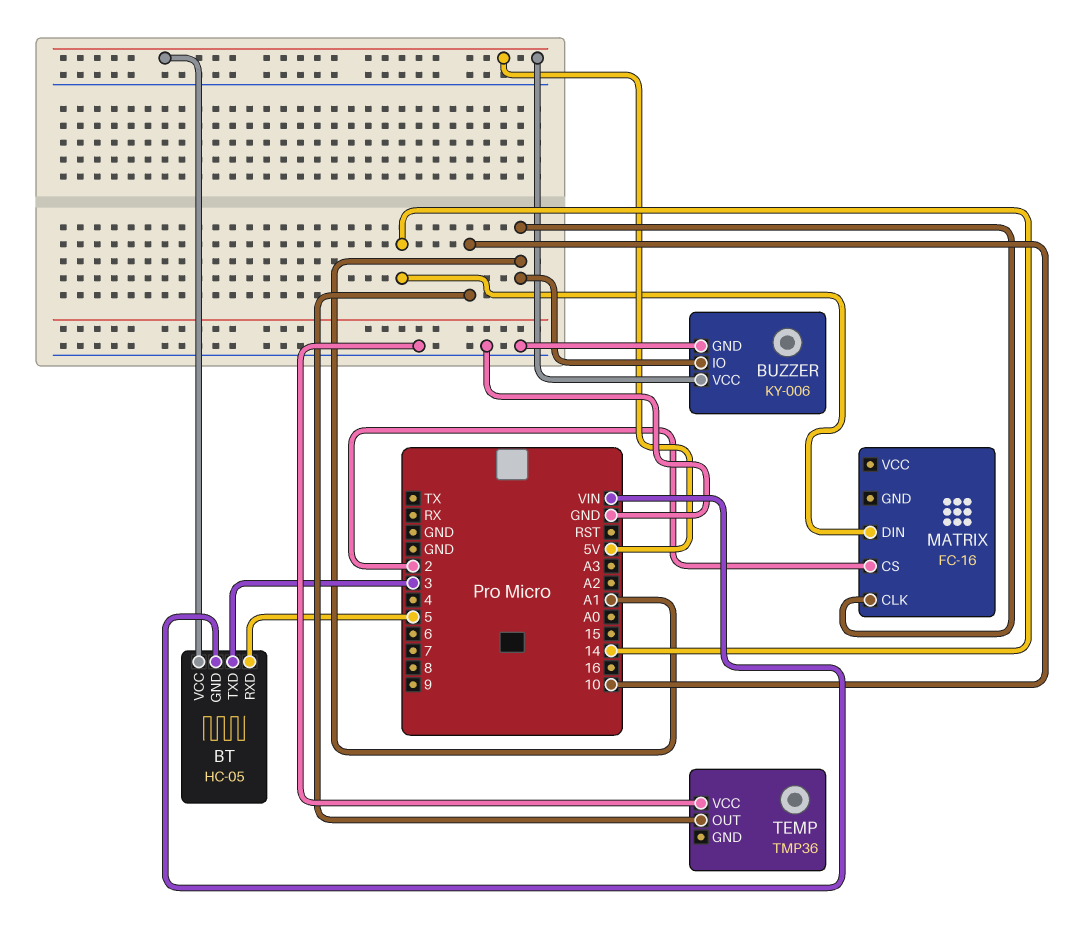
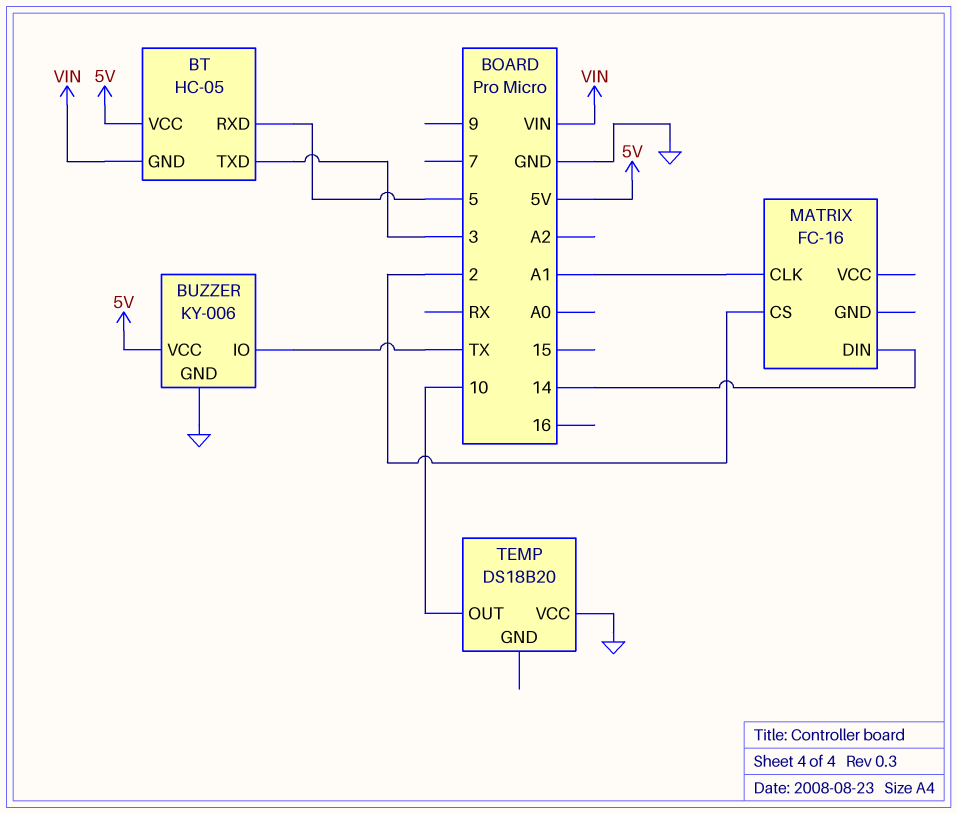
BUZZER pin IO: A1 -> TX
TEMP: TMP36 -> DS18B20

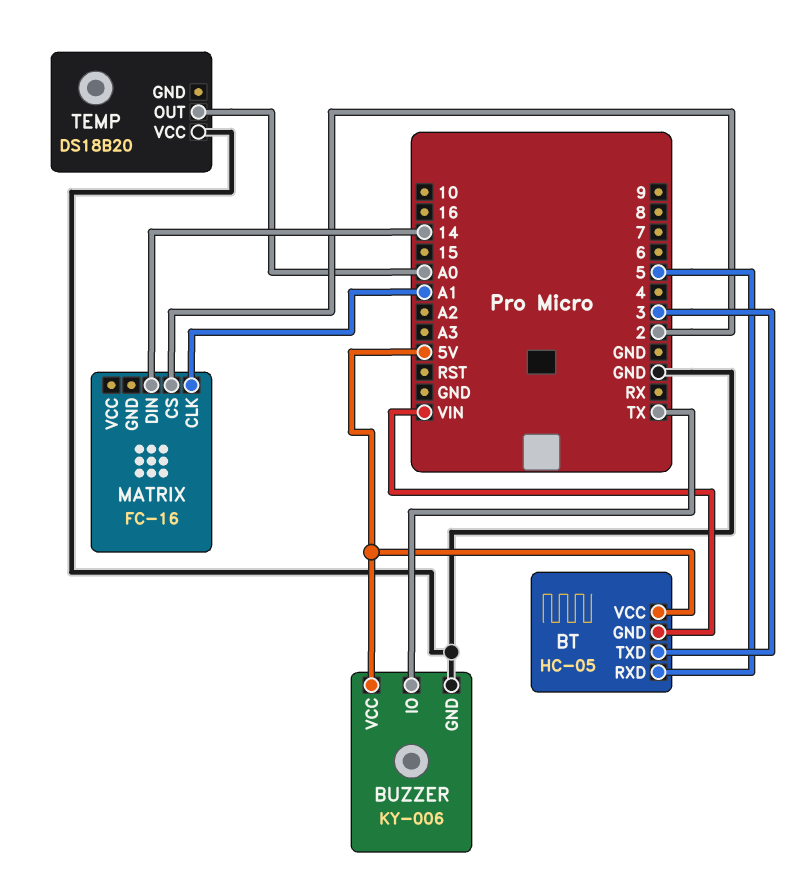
TEMP pin OUT: 10 -> A0

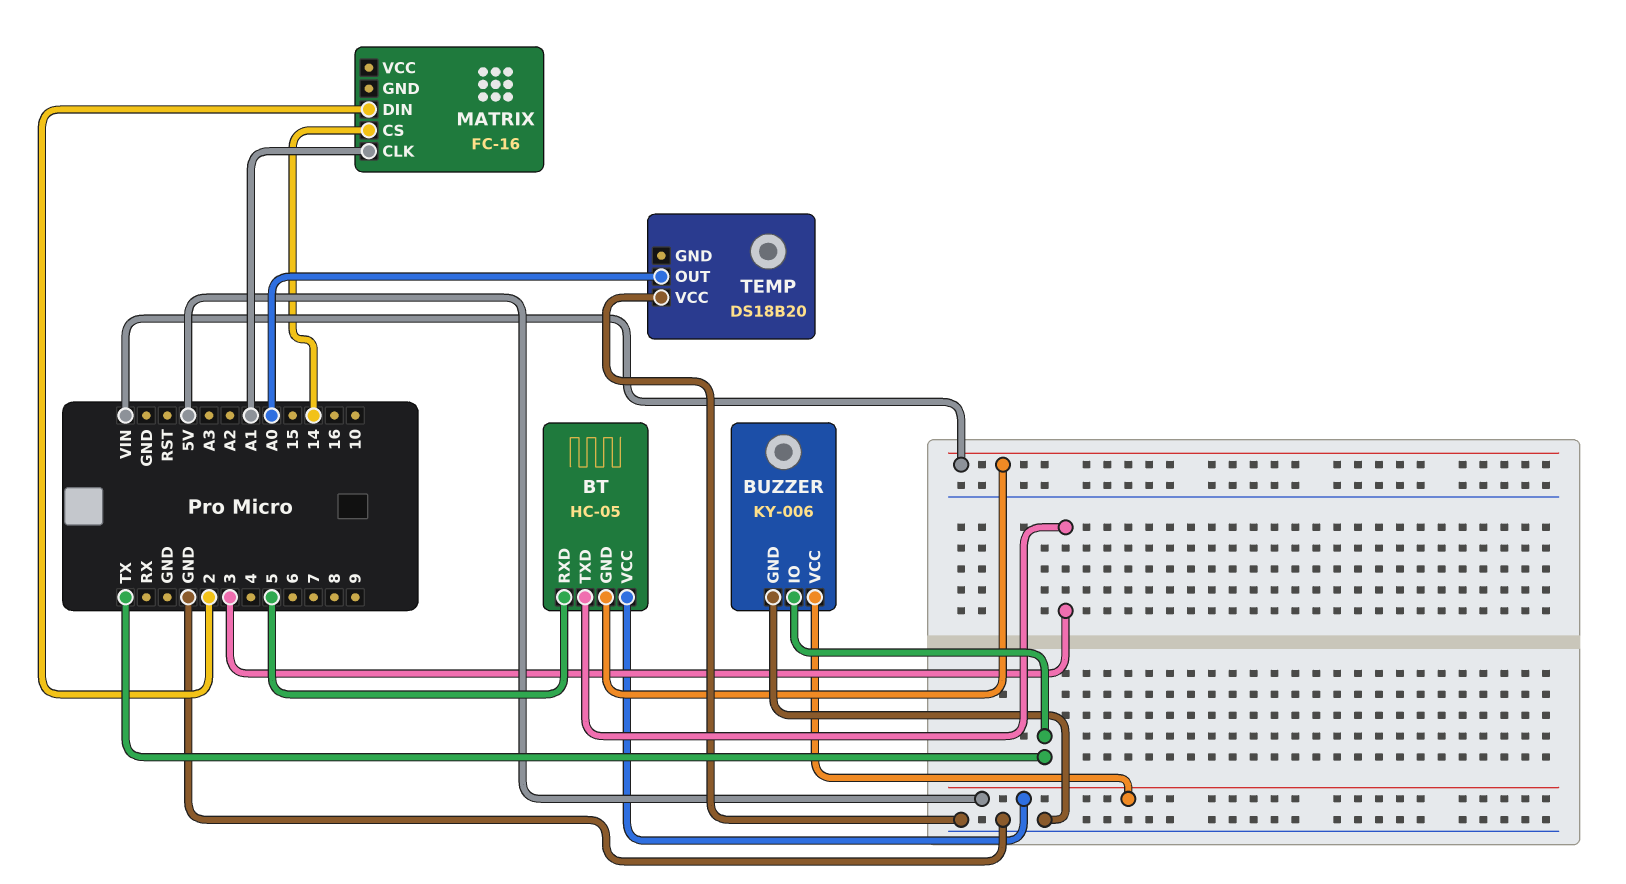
MATRIX pin CS: 2 -> 14
MATRIX pin DIN: 14 -> 2

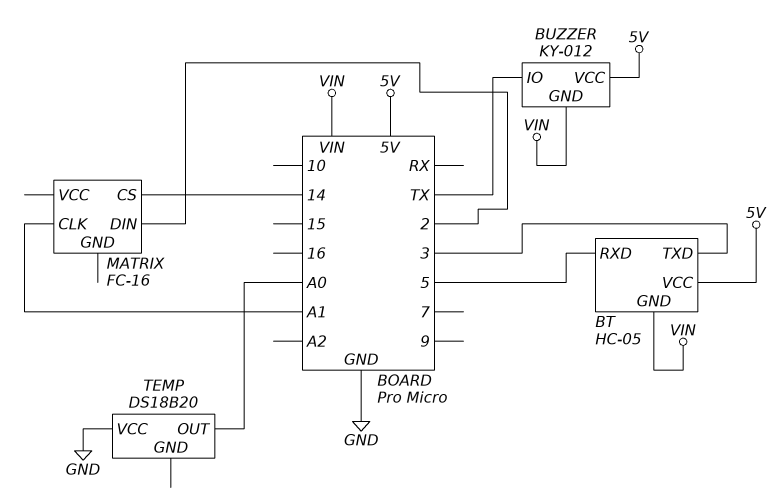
BUZZER: KY-006 -> KY-012
BUZZER pin GND: GND -> VIN

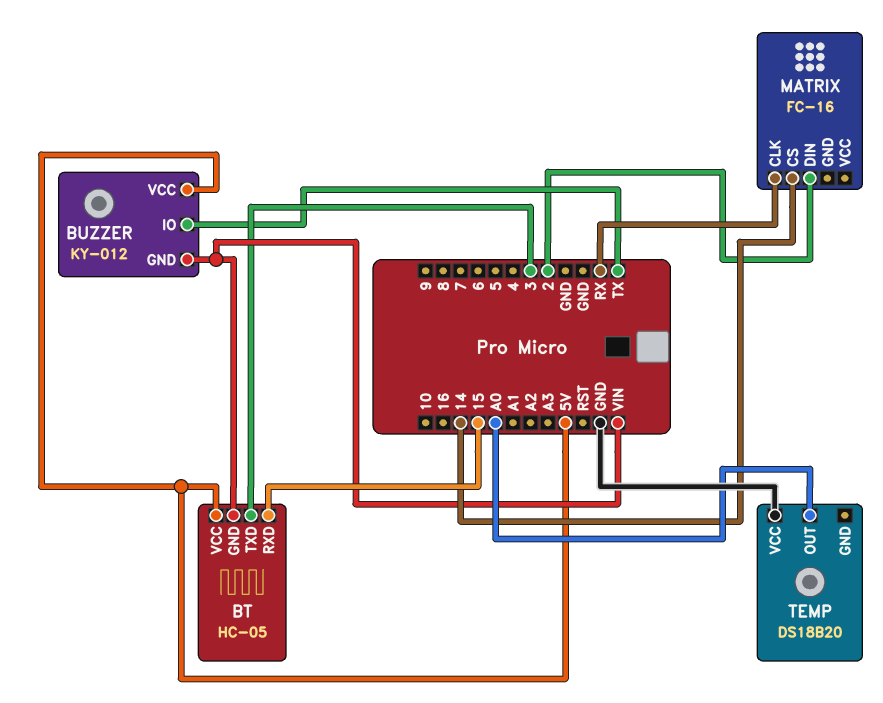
BT pin RXD: 5 -> 15
MATRIX pin CLK: A1 -> RX

